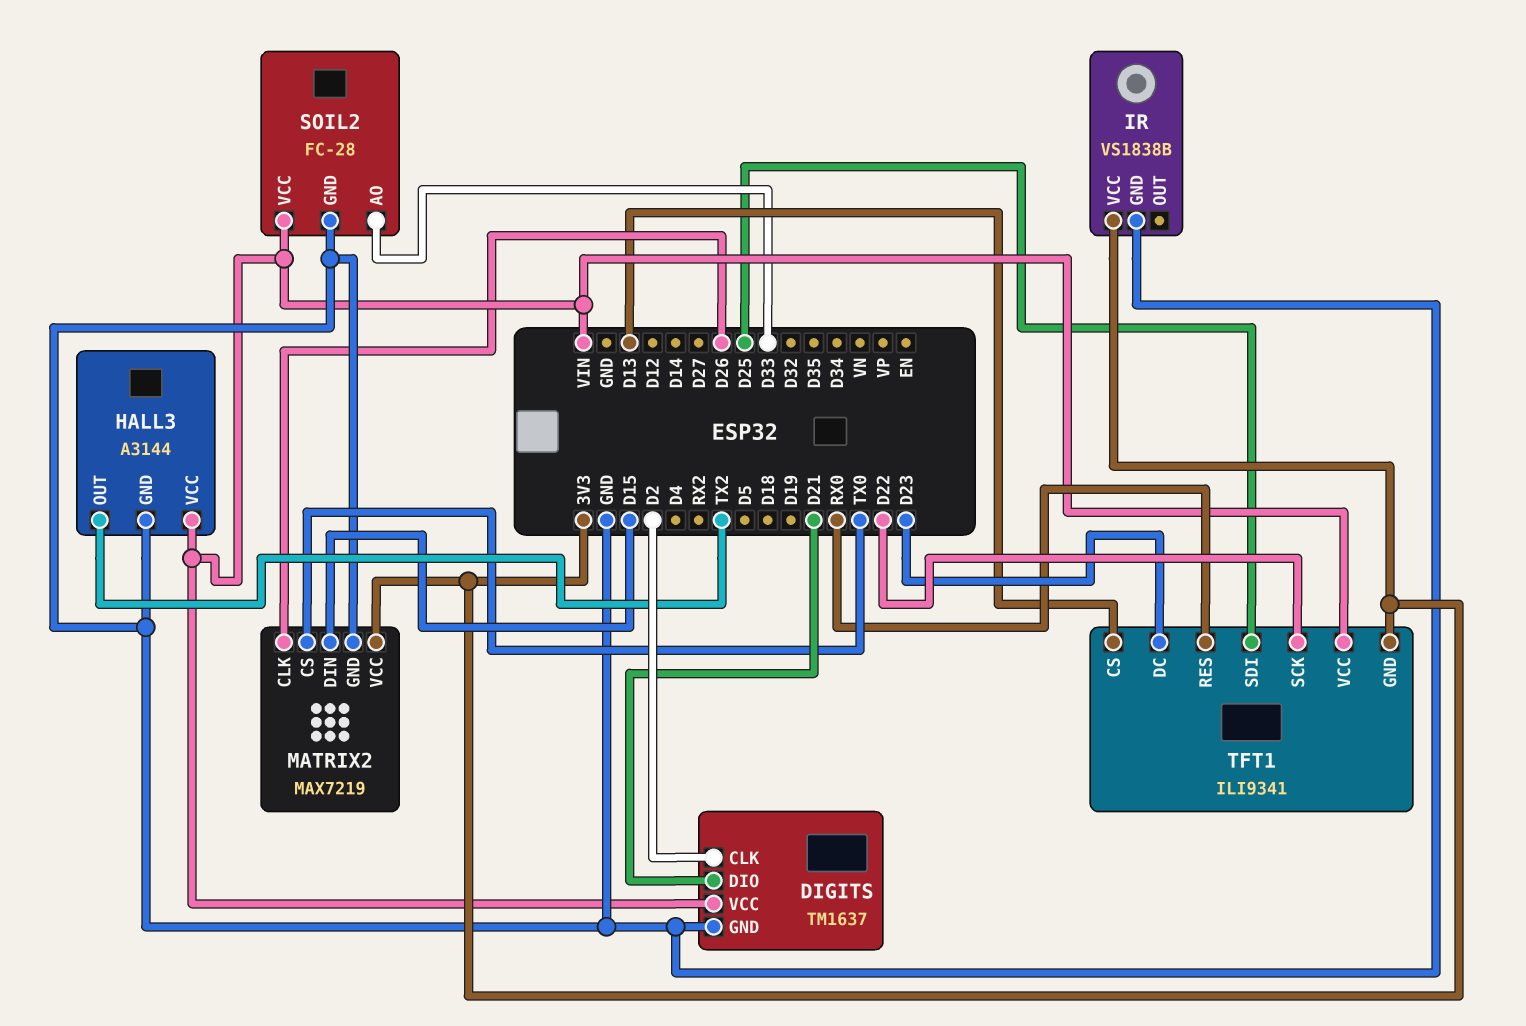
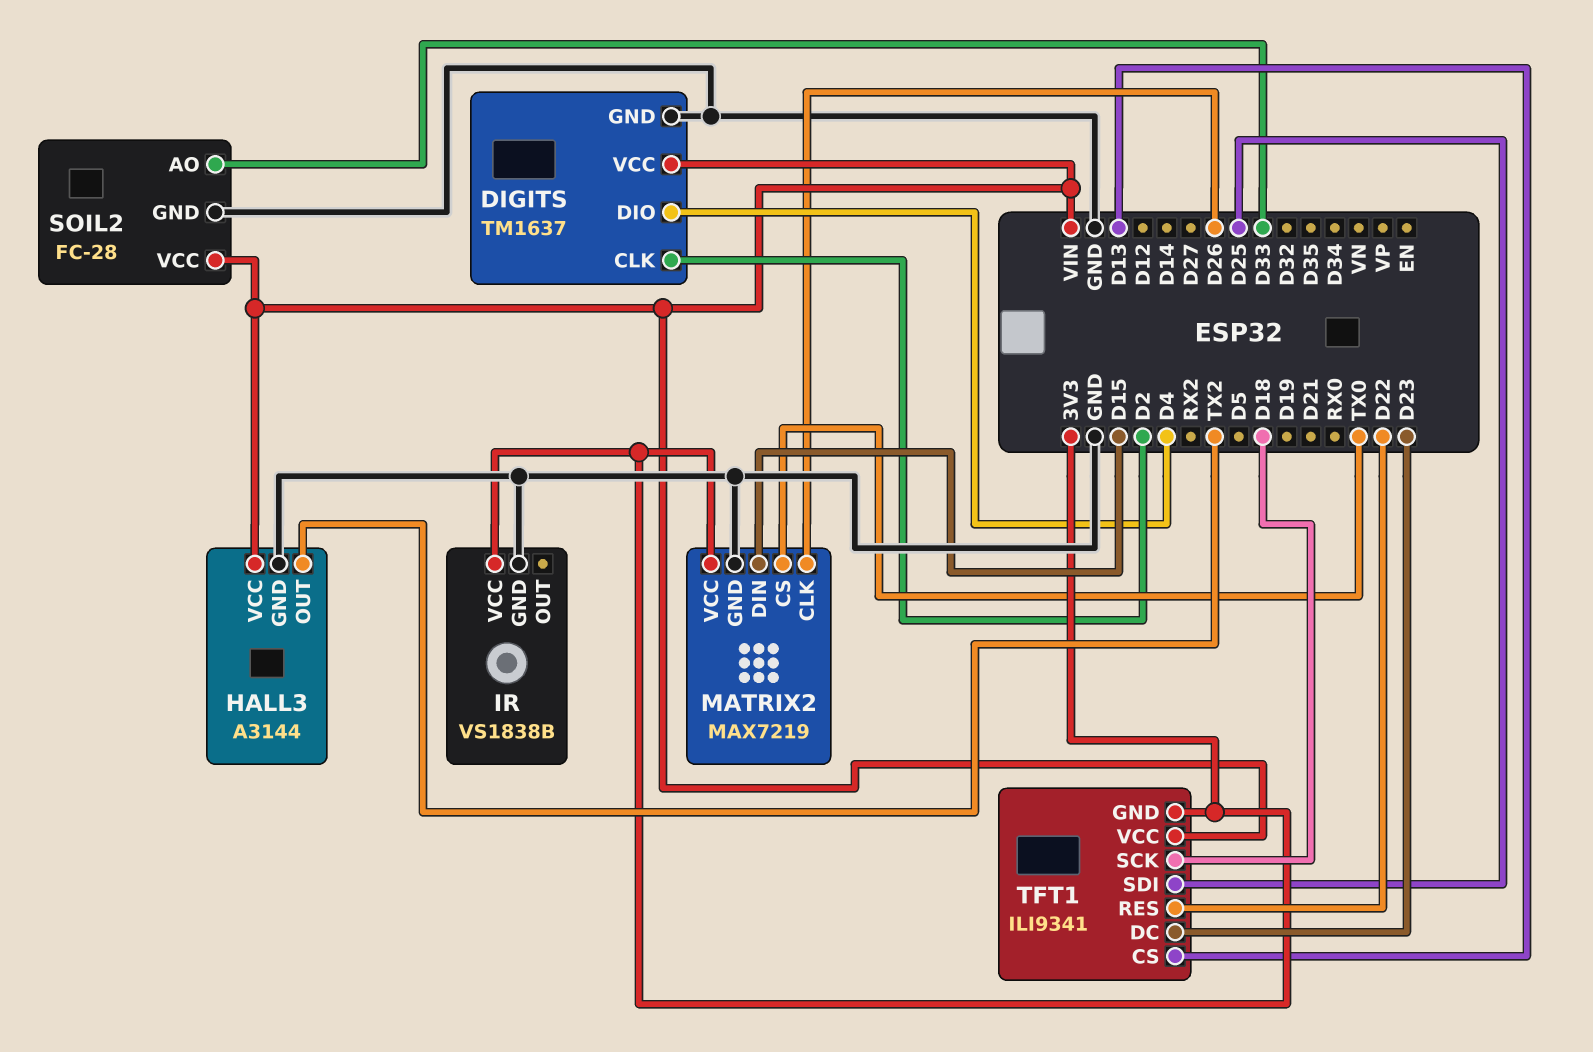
DIGITS pin DIO: D21 -> D4
TFT1 pin RES: RX0 -> D22
TFT1 pin SCK: D22 -> D18

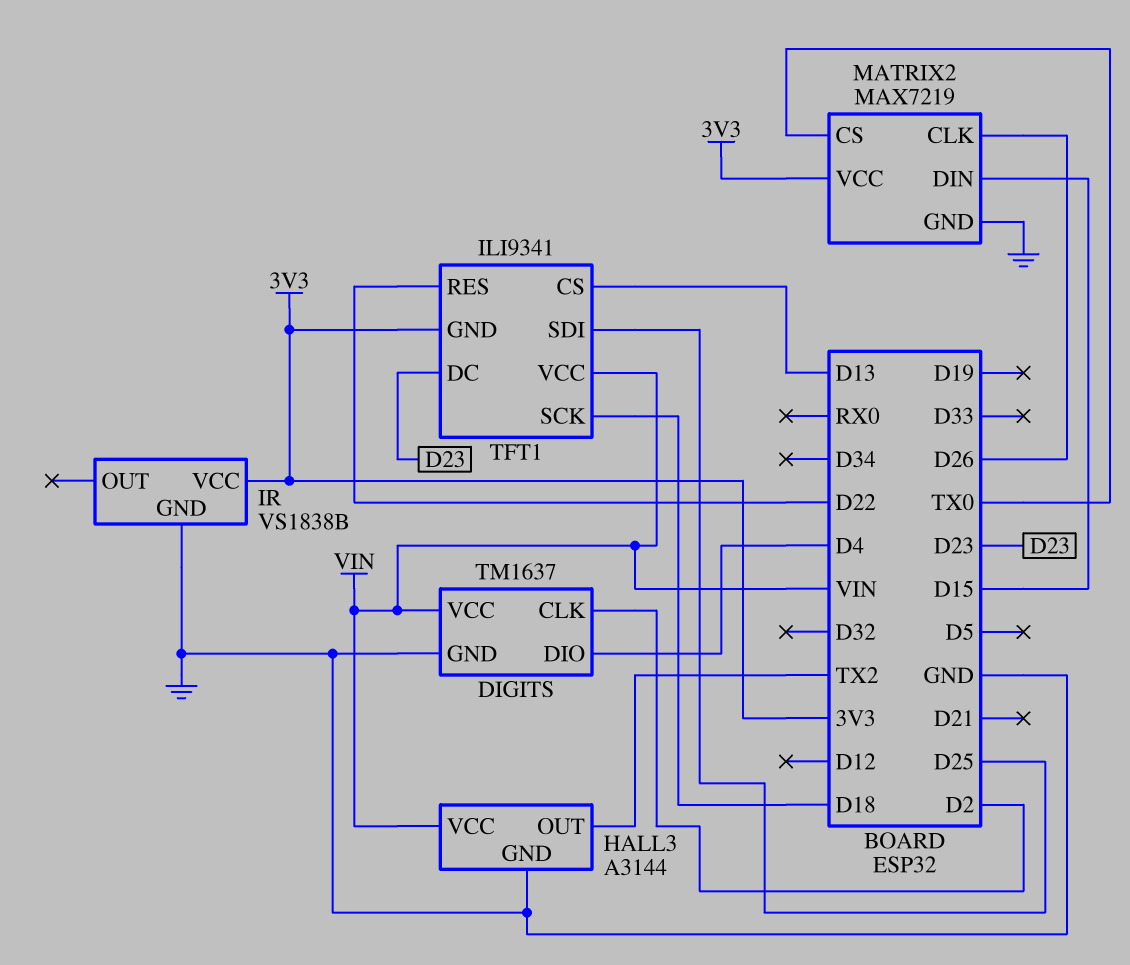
SOIL2: FC-28 -> none
SOIL2 pin AO: D33 -> none
SOIL2 pin GND: GND -> none
SOIL2 pin VCC: VIN -> none

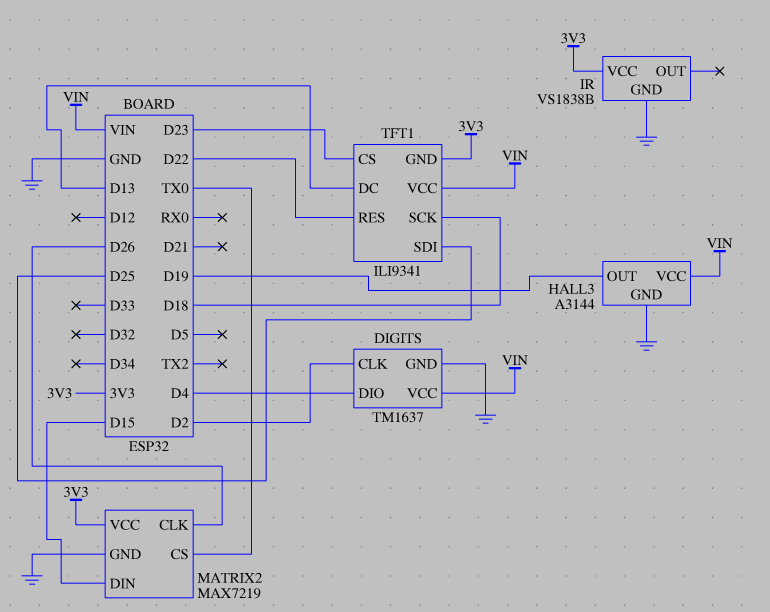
HALL3 pin OUT: TX2 -> D19
TFT1 pin CS: D13 -> D23
TFT1 pin DC: D23 -> D13

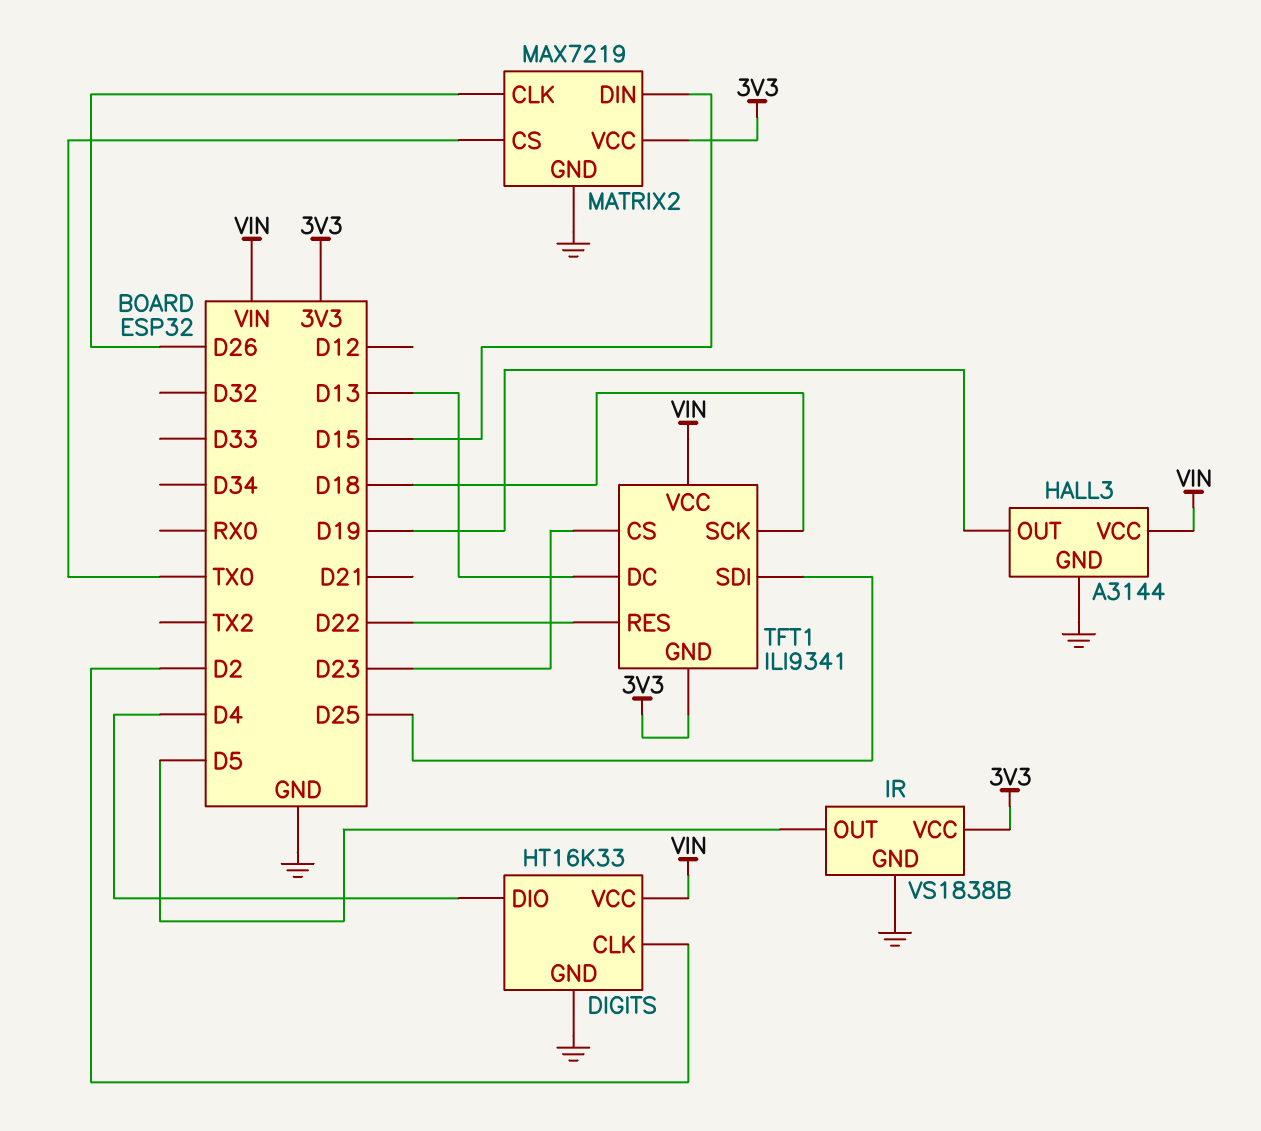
DIGITS: TM1637 -> HT16K33
IR pin OUT: none -> D5

